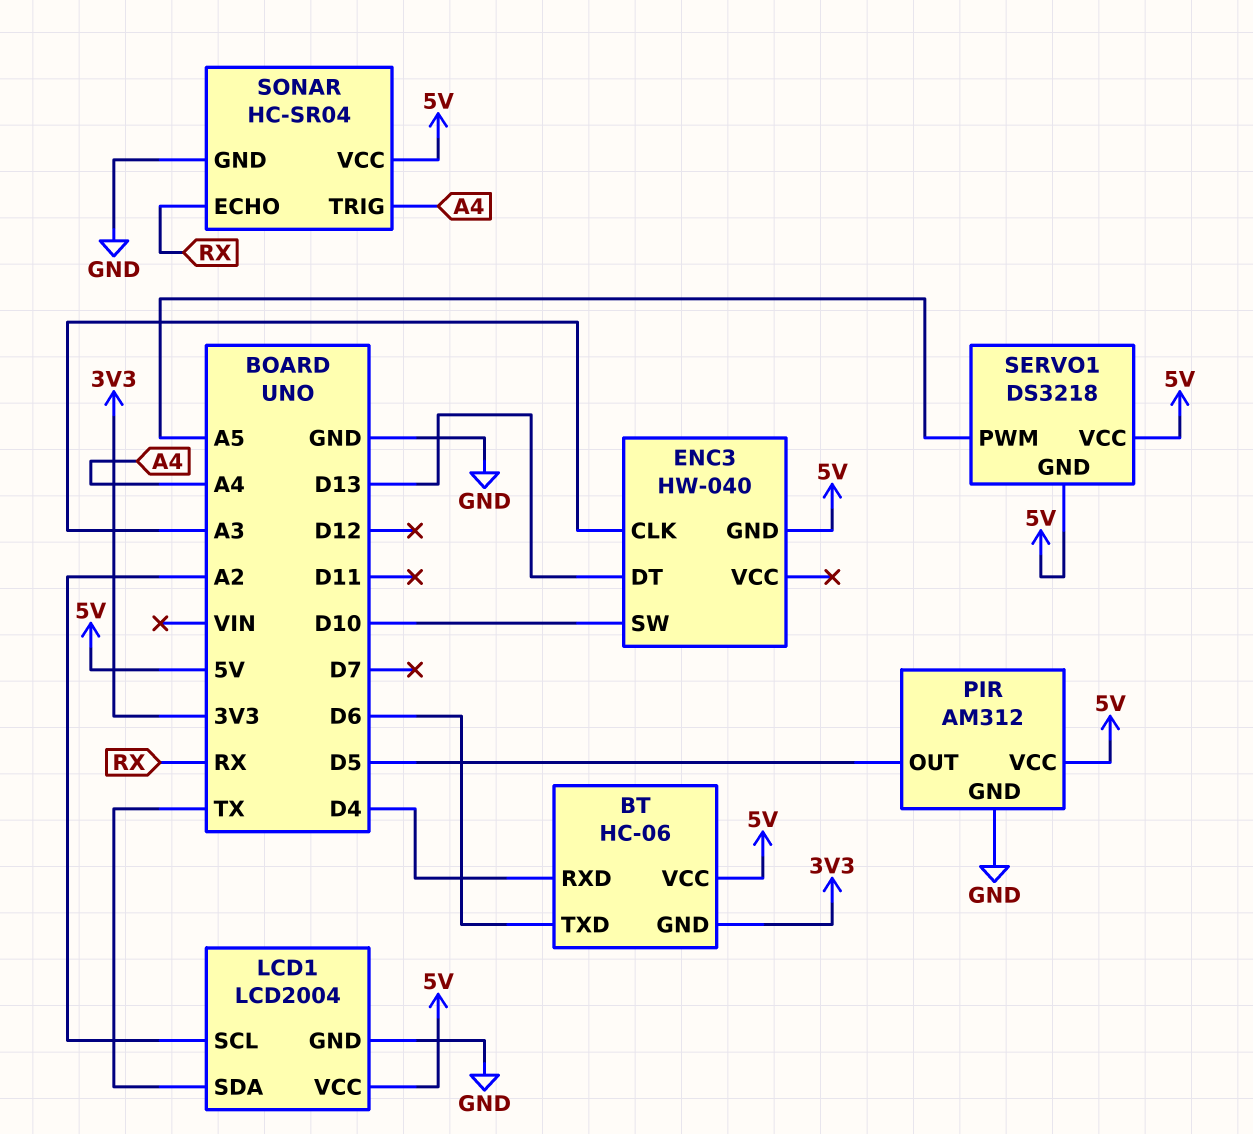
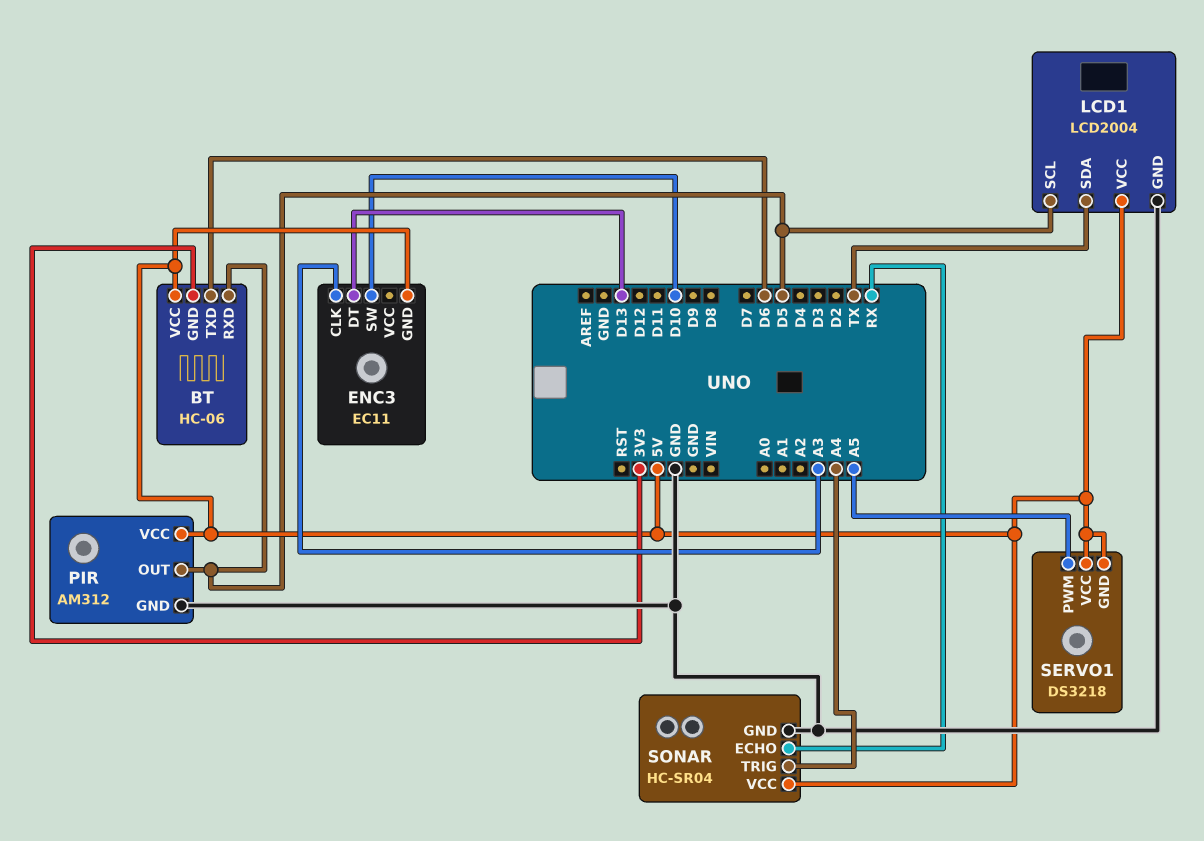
BT pin RXD: D4 -> D5
ENC3: HW-040 -> EC11
LCD1 pin SCL: A2 -> D5

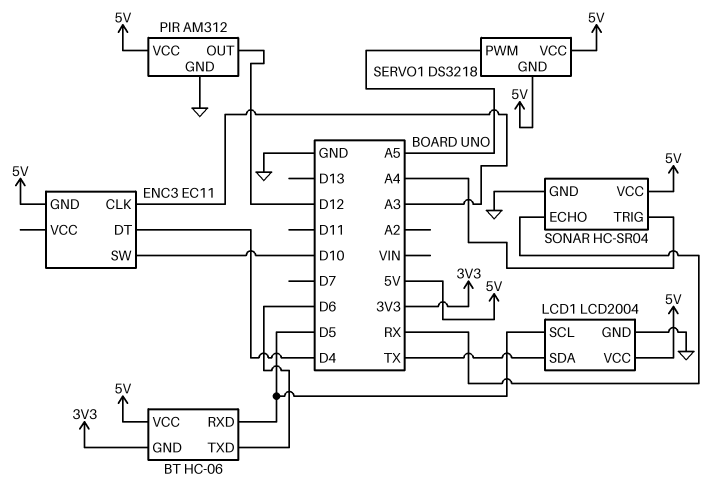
ENC3 pin DT: D13 -> D4
PIR pin OUT: D5 -> D12

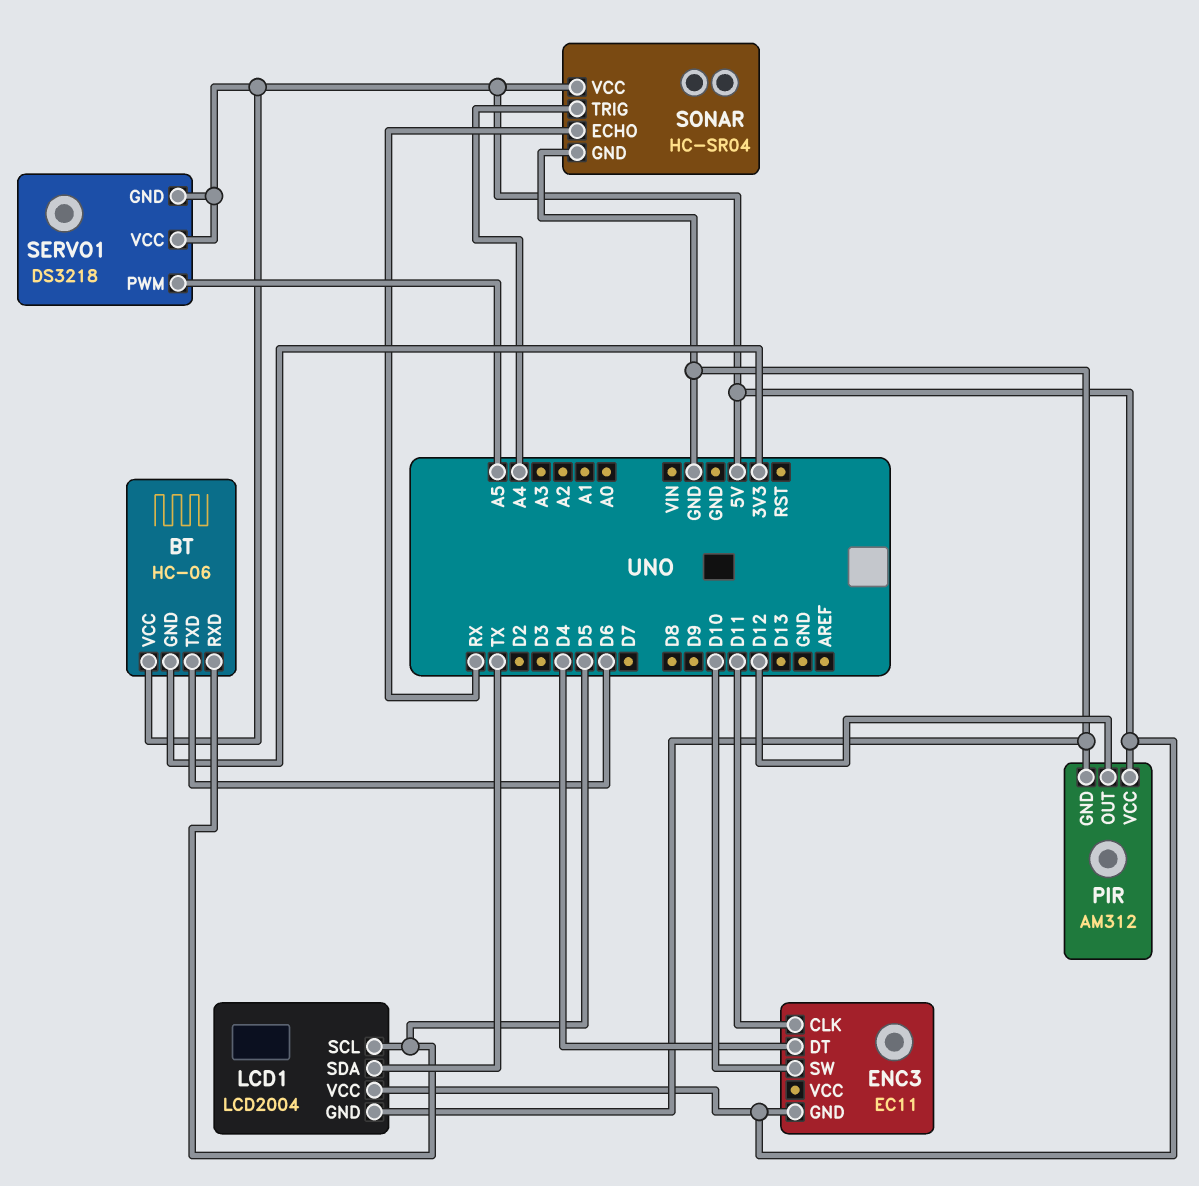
ENC3 pin CLK: A3 -> D11

